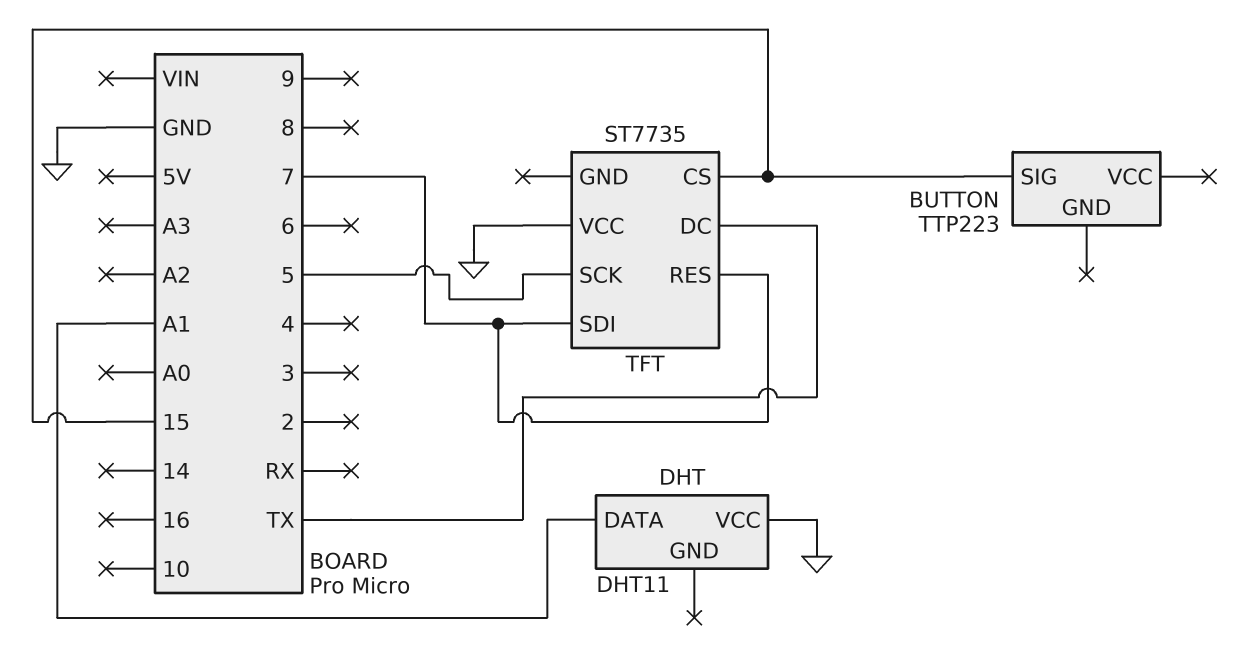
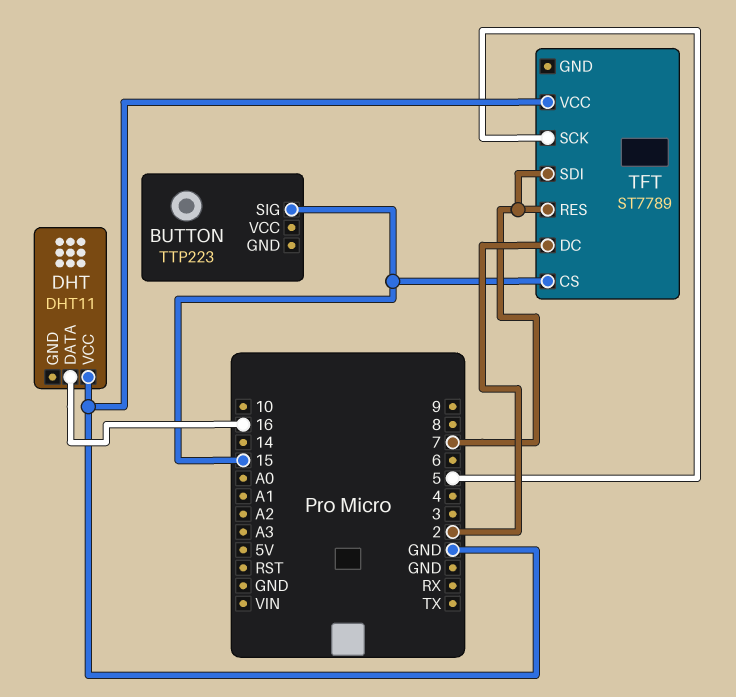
DHT pin DATA: A1 -> 16
TFT: ST7735 -> ST7789
TFT pin DC: TX -> 2

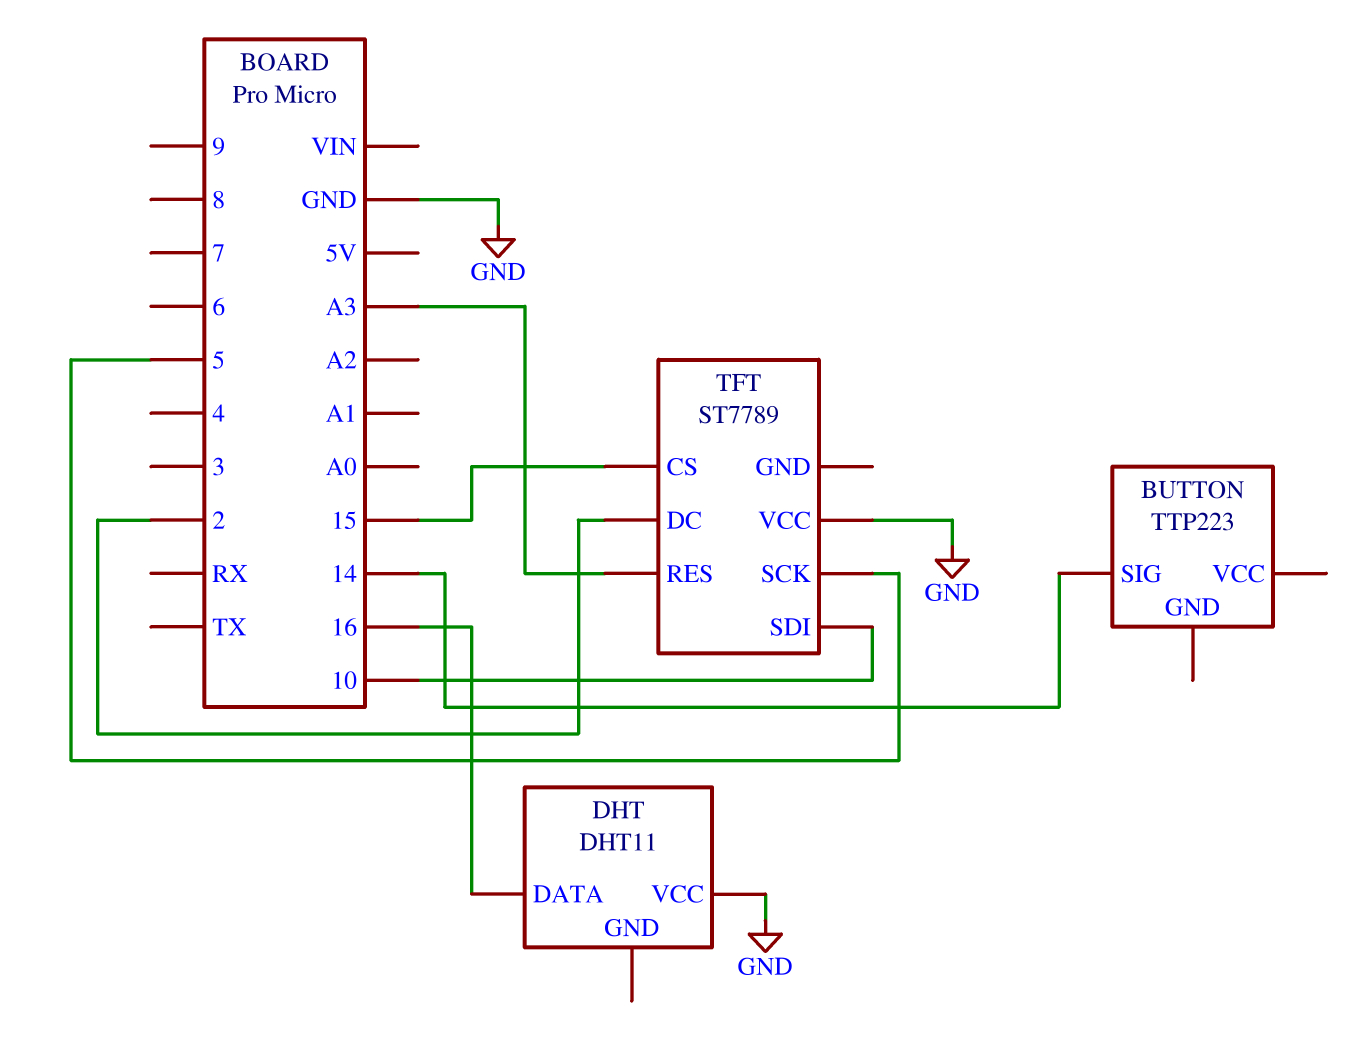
BUTTON pin SIG: 15 -> 14
TFT pin RES: 7 -> A3
TFT pin SDI: 7 -> 10

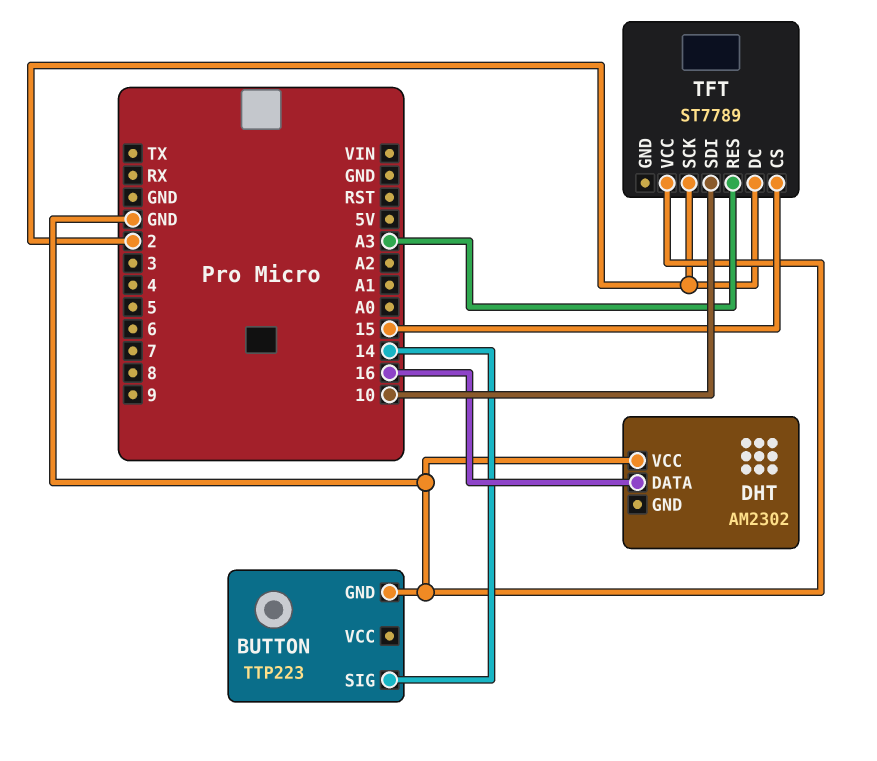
BUTTON pin GND: none -> GND
DHT: DHT11 -> AM2302
TFT pin SCK: 5 -> 2

